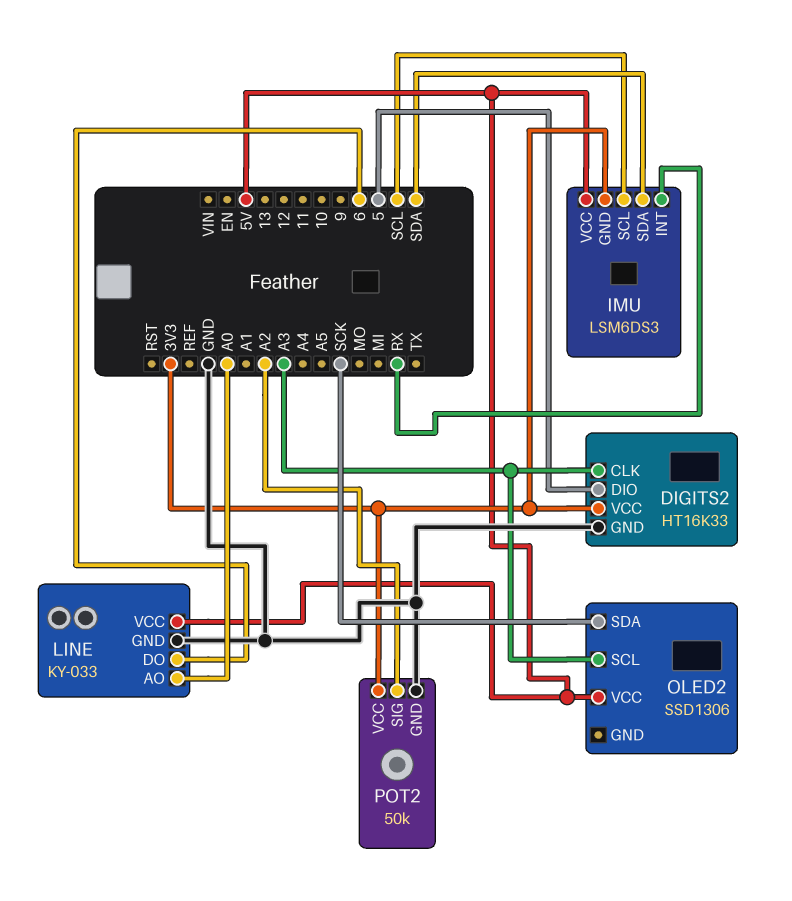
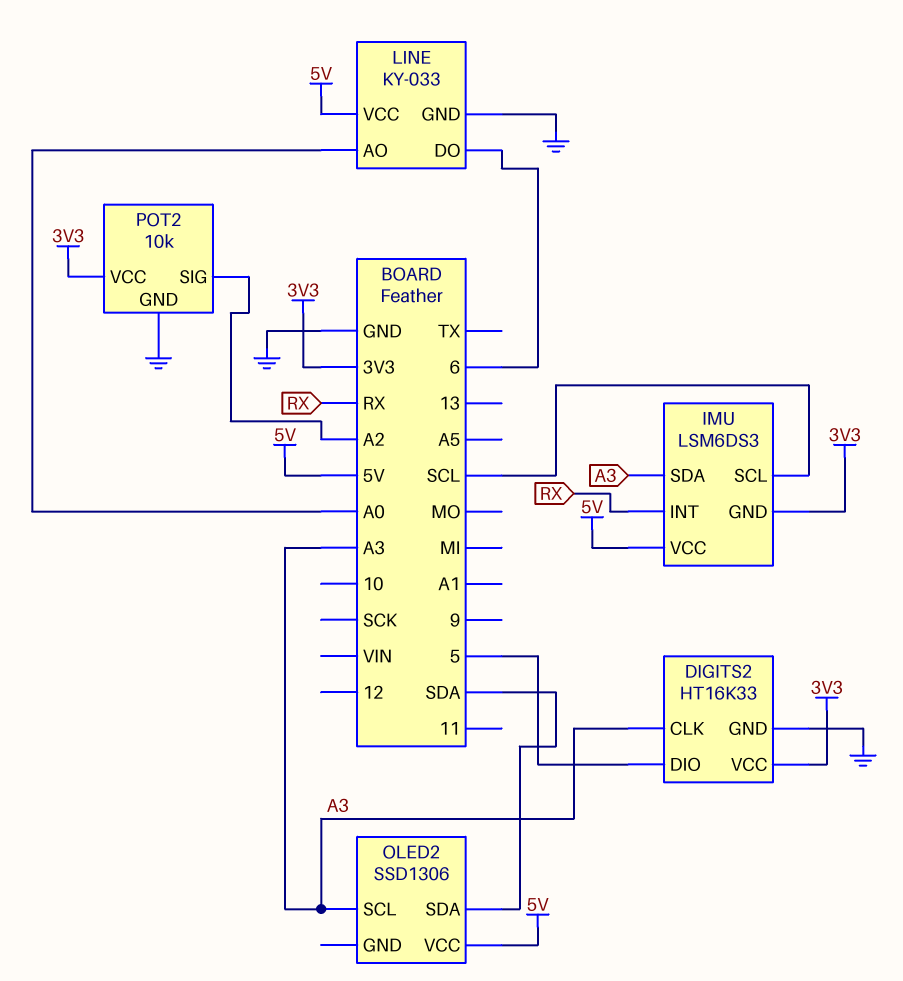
IMU pin SDA: SDA -> A3
OLED2 pin SDA: SCK -> SDA
POT2: 50k -> 10k

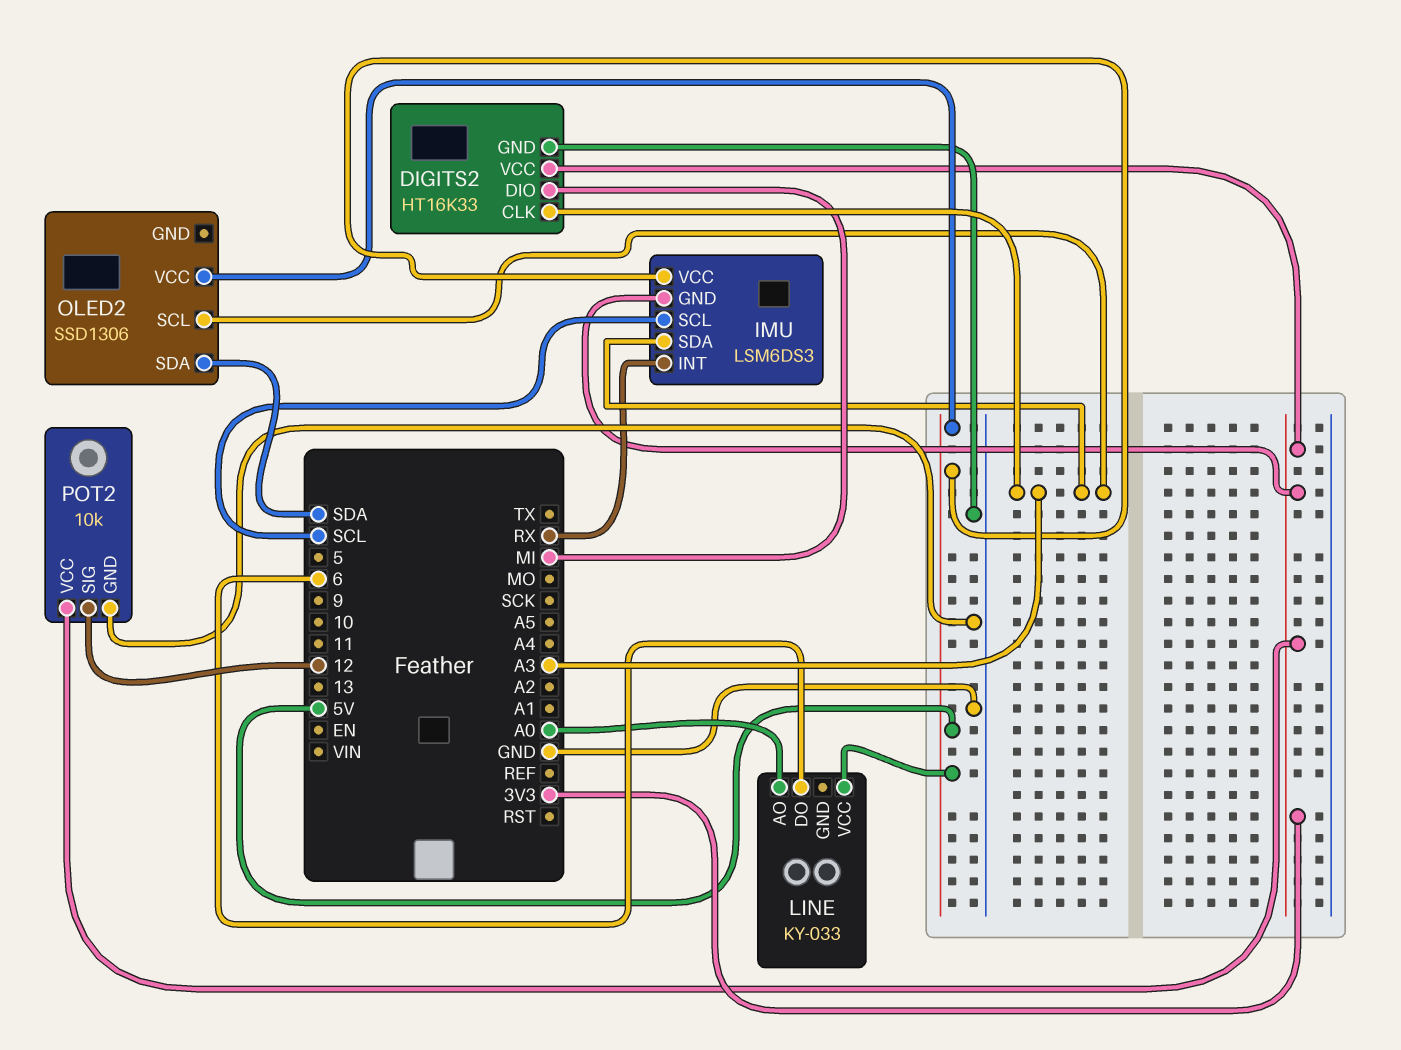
DIGITS2 pin DIO: 5 -> MI
LINE pin GND: GND -> none
POT2 pin SIG: A2 -> 12

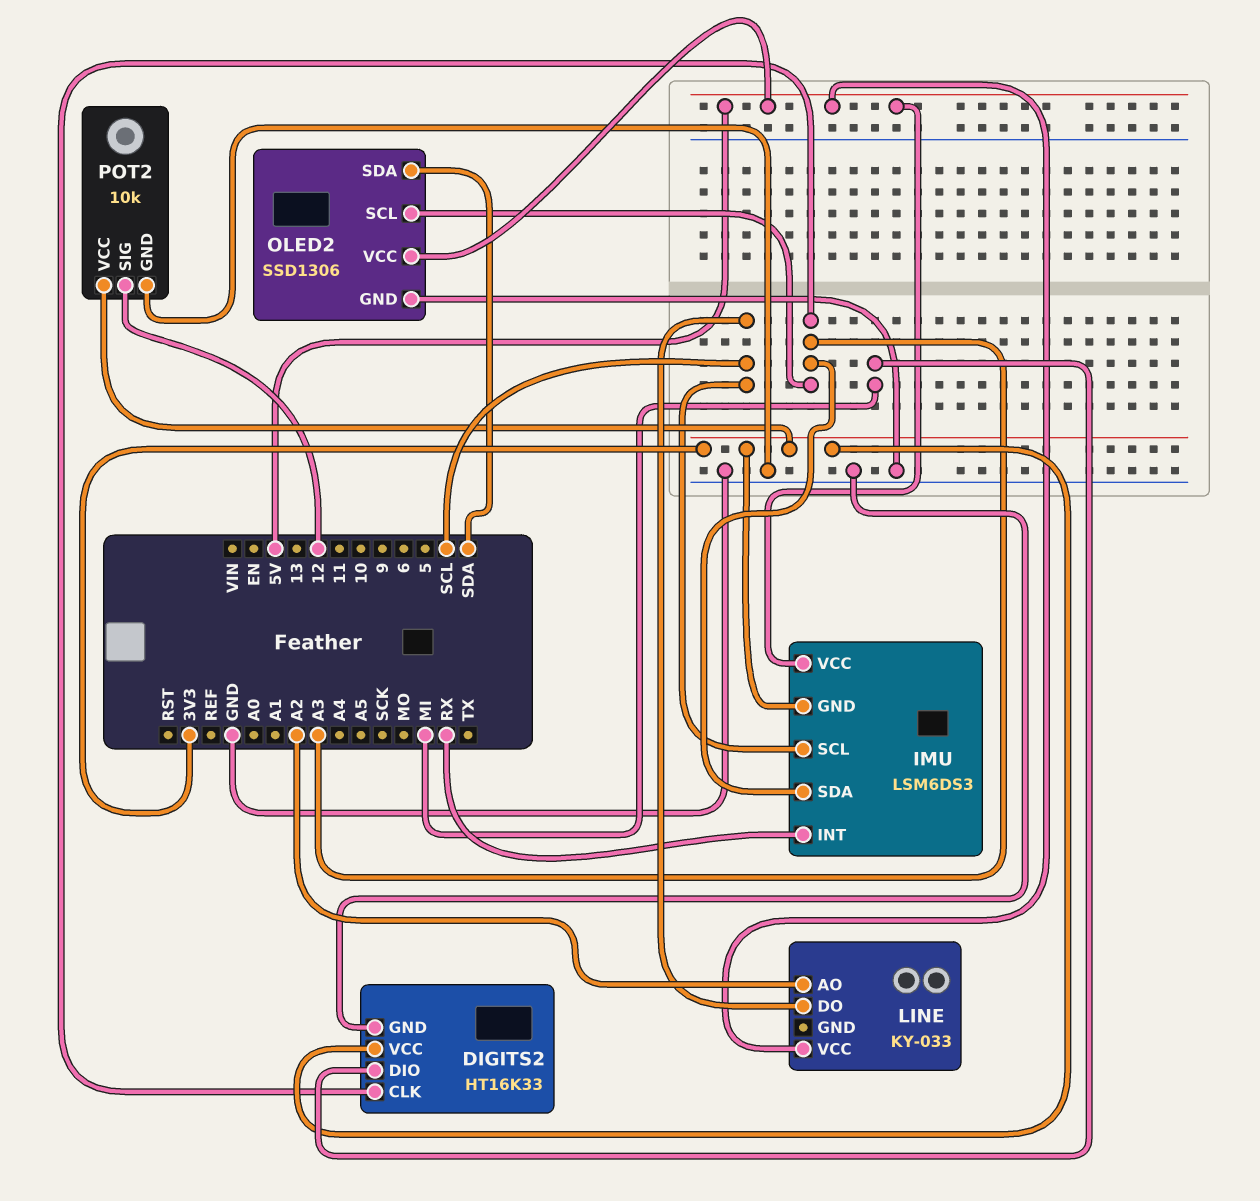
LINE pin AO: A0 -> A2
LINE pin DO: 6 -> SCL
OLED2 pin GND: none -> GND

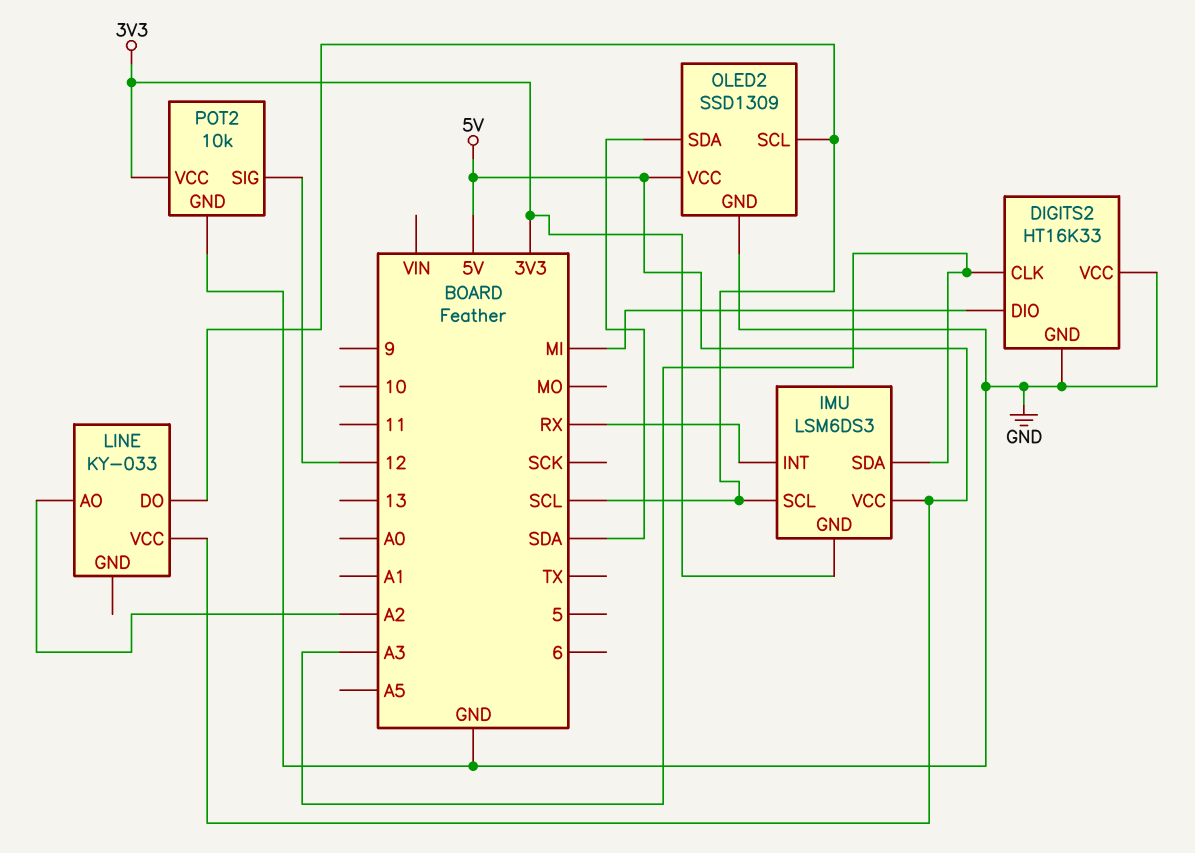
DIGITS2 pin VCC: 3V3 -> GND
OLED2: SSD1306 -> SSD1309
OLED2 pin SCL: A3 -> SCL

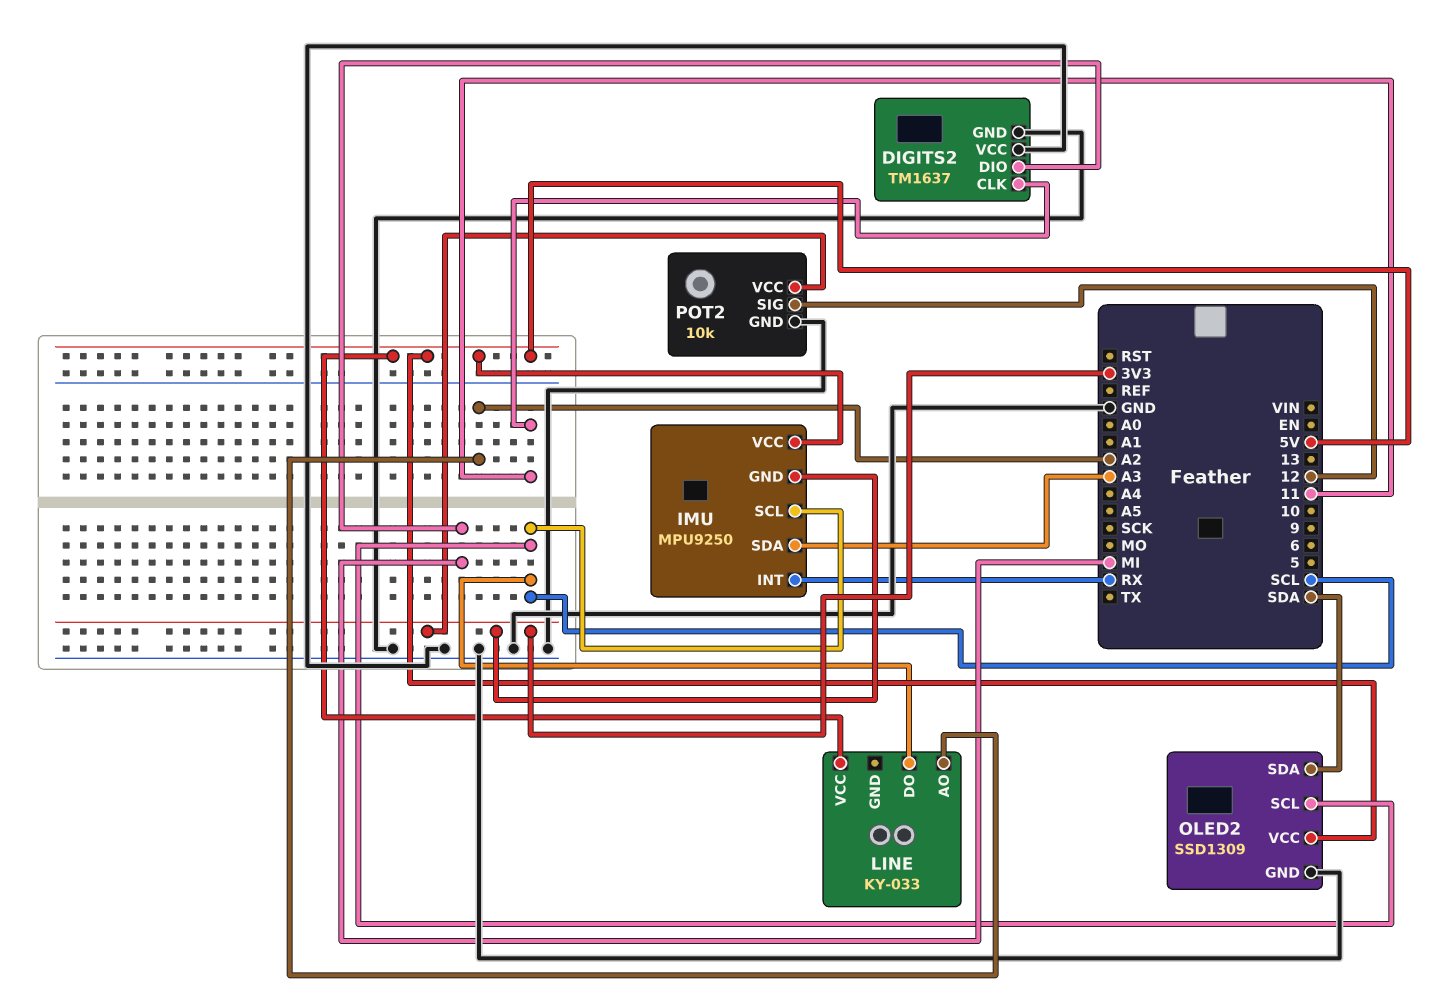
DIGITS2: HT16K33 -> TM1637
DIGITS2 pin CLK: A3 -> 11
IMU: LSM6DS3 -> MPU9250

